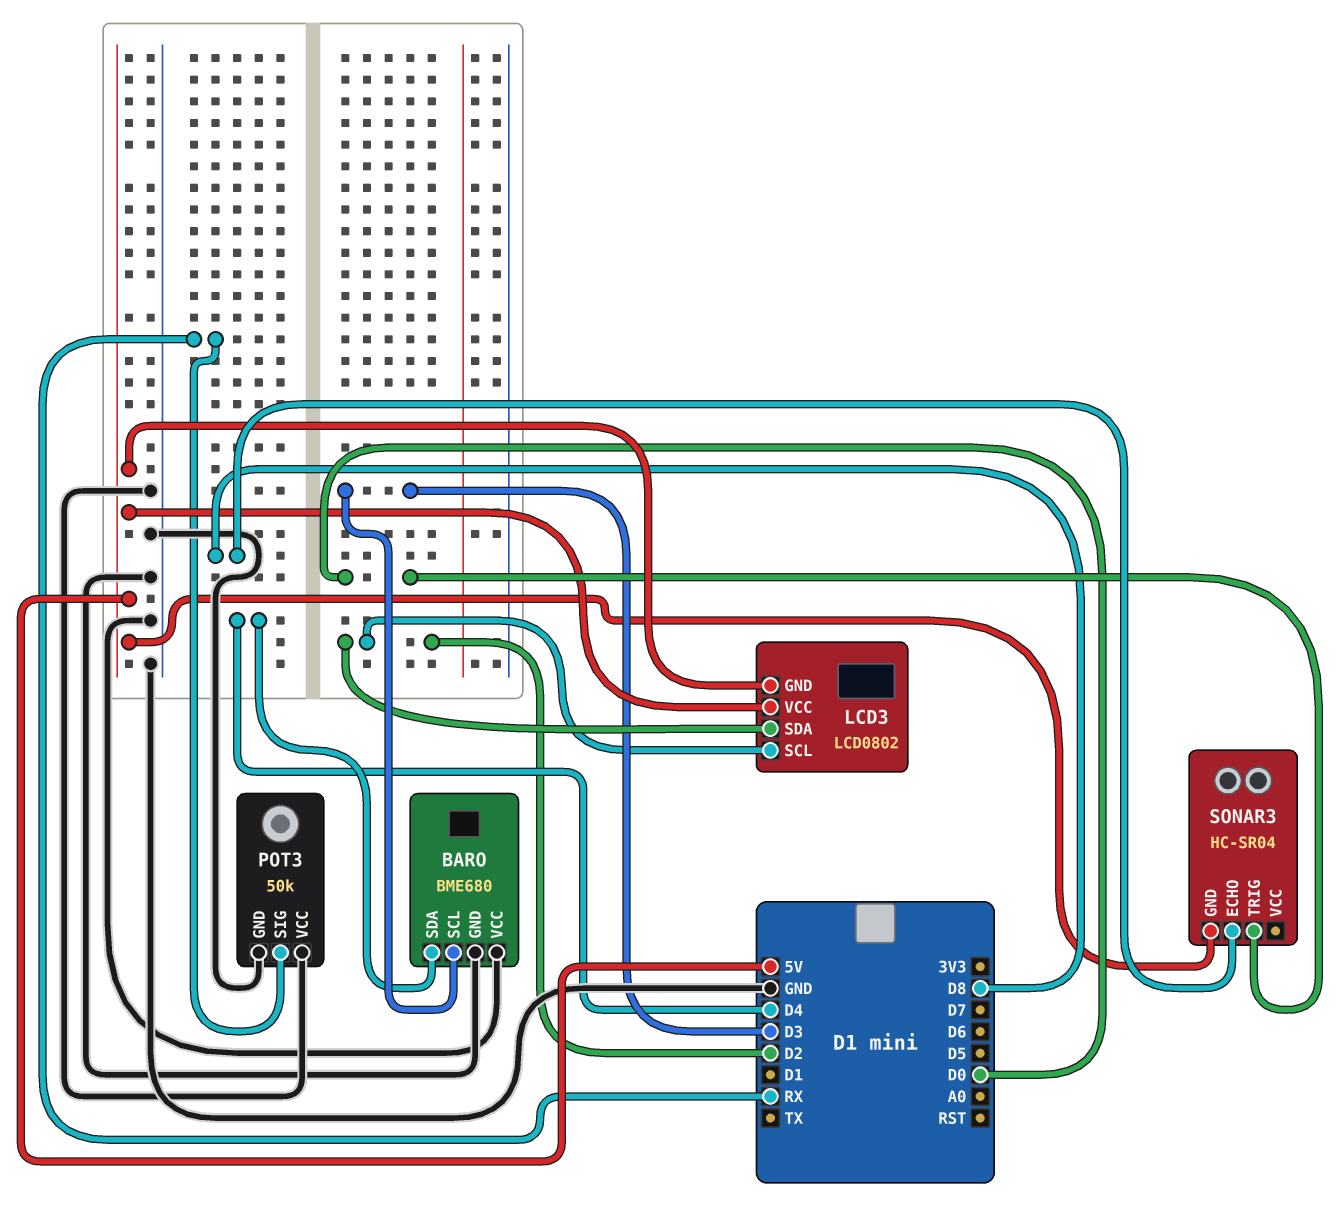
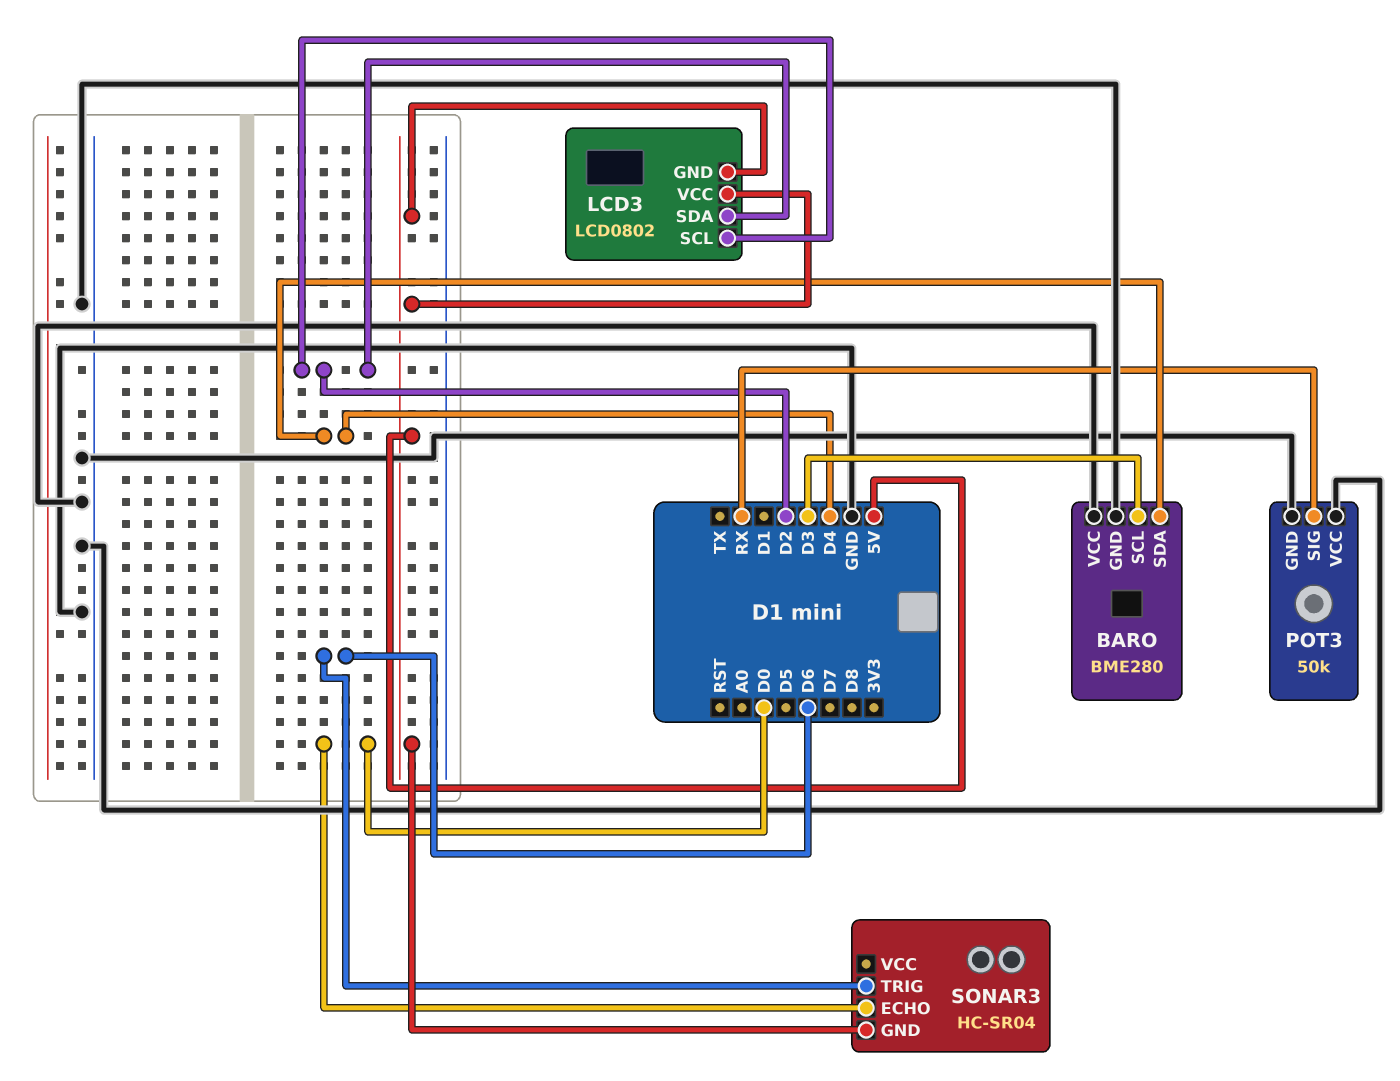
BARO: BME680 -> BME280
SONAR3 pin ECHO: D8 -> D0
SONAR3 pin TRIG: D0 -> D6

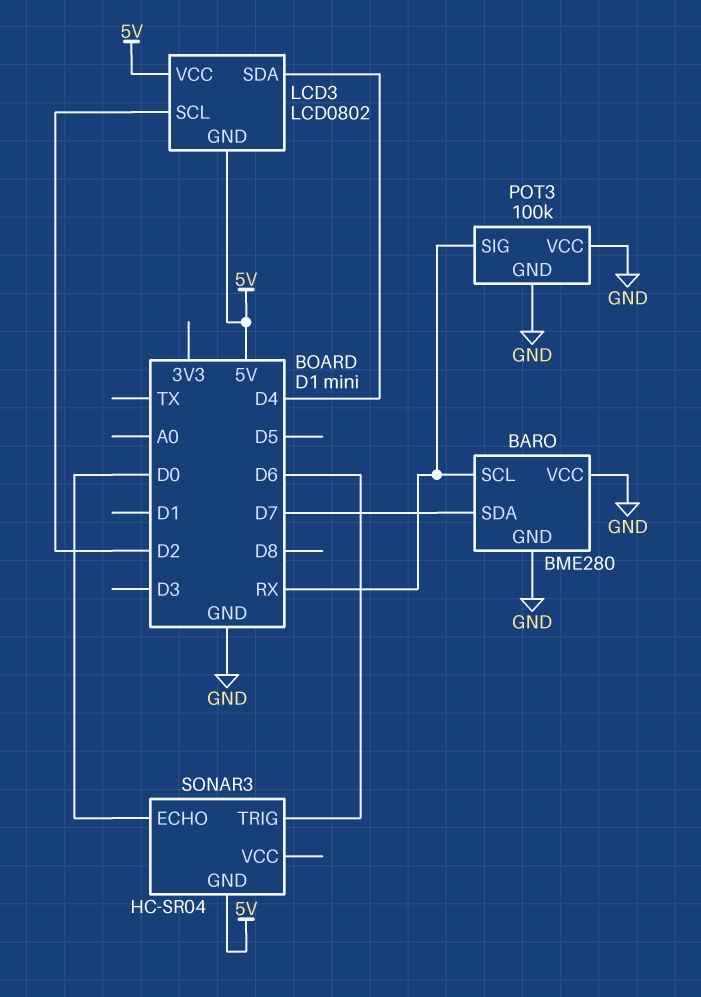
BARO pin SCL: D3 -> RX
BARO pin SDA: D4 -> D7
LCD3 pin SDA: D2 -> D4
POT3: 50k -> 100k

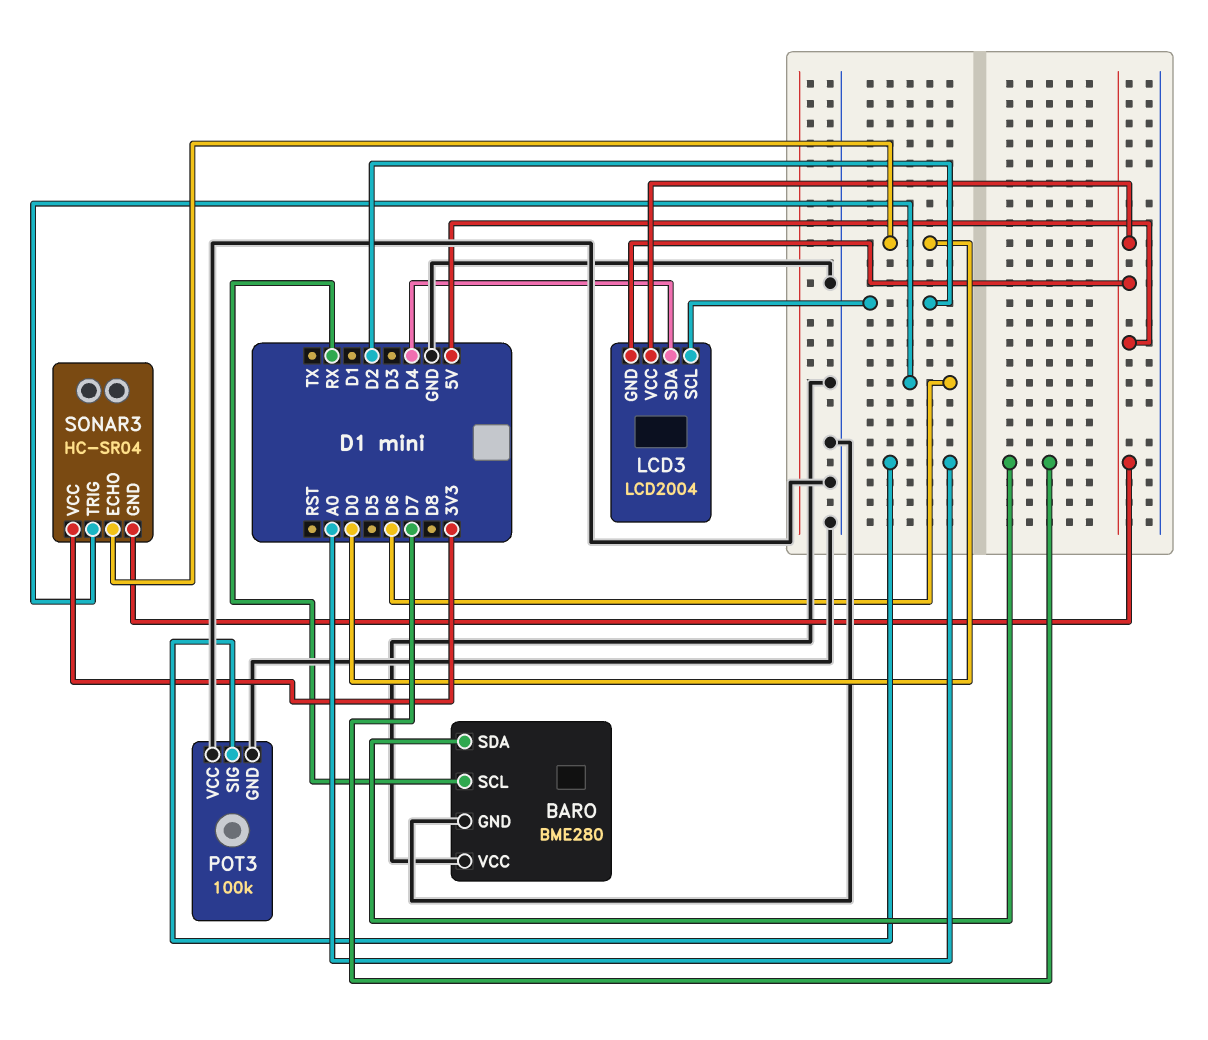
LCD3: LCD0802 -> LCD2004
POT3 pin SIG: RX -> A0
SONAR3 pin VCC: none -> 3V3

